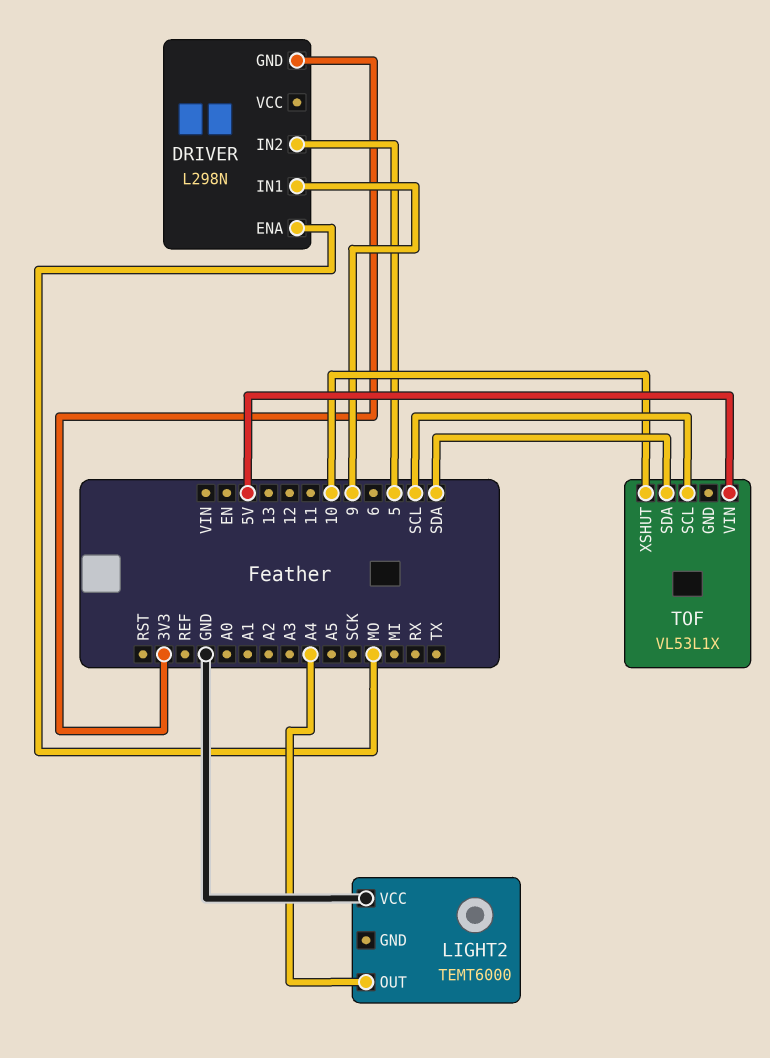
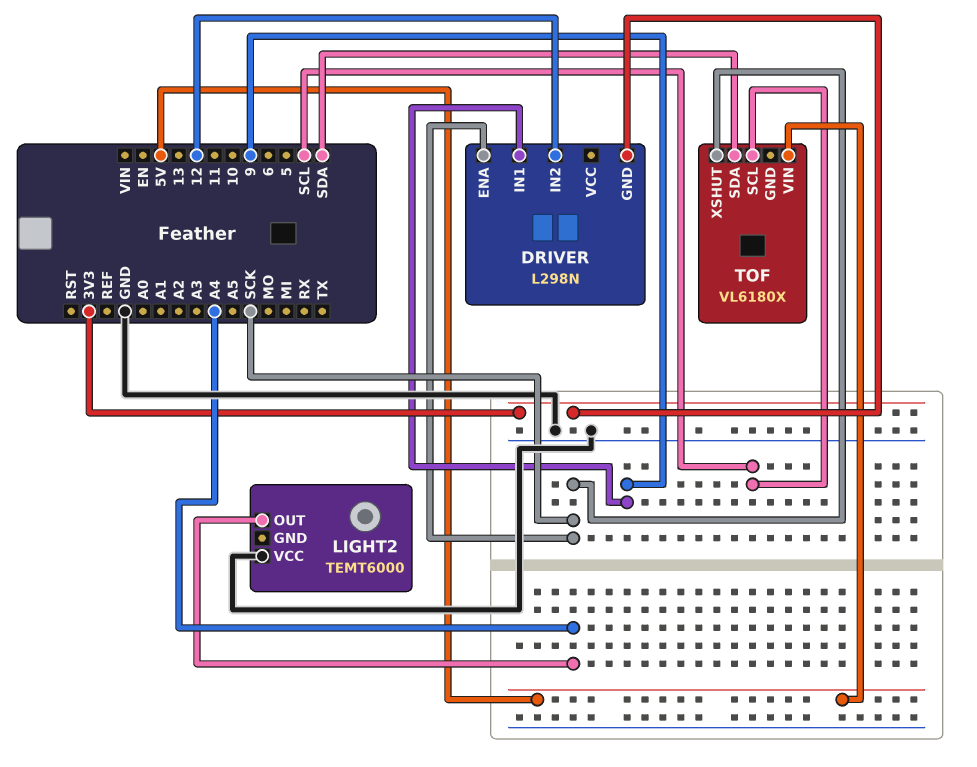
DRIVER pin ENA: MO -> SCK
DRIVER pin IN2: 5 -> 12
TOF: VL53L1X -> VL6180X
TOF pin XSHUT: 10 -> SCK

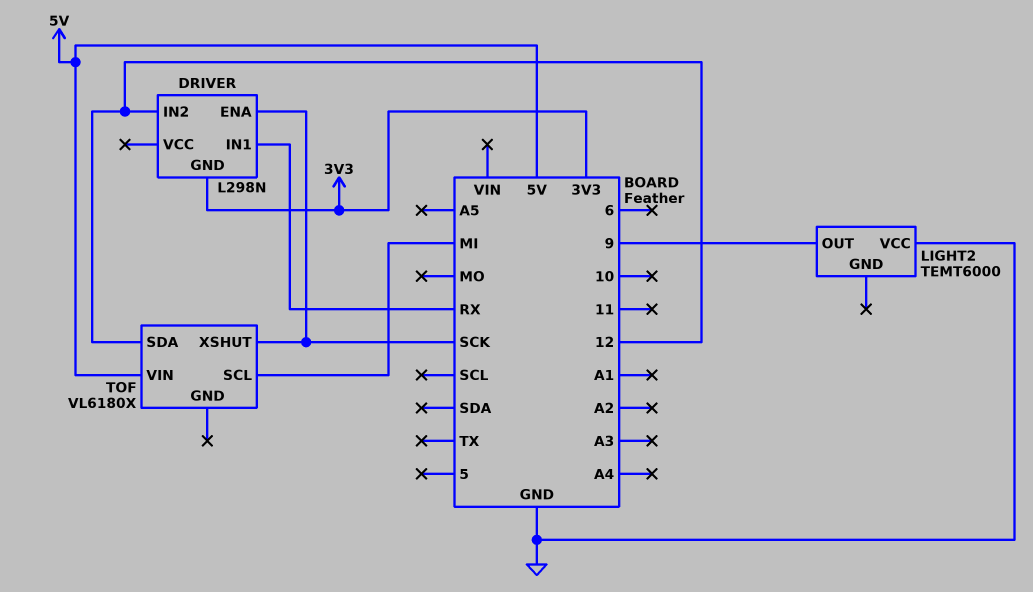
DRIVER pin IN1: 9 -> RX
LIGHT2 pin OUT: A4 -> 9
TOF pin SCL: SCL -> MI
TOF pin SDA: SDA -> 12

